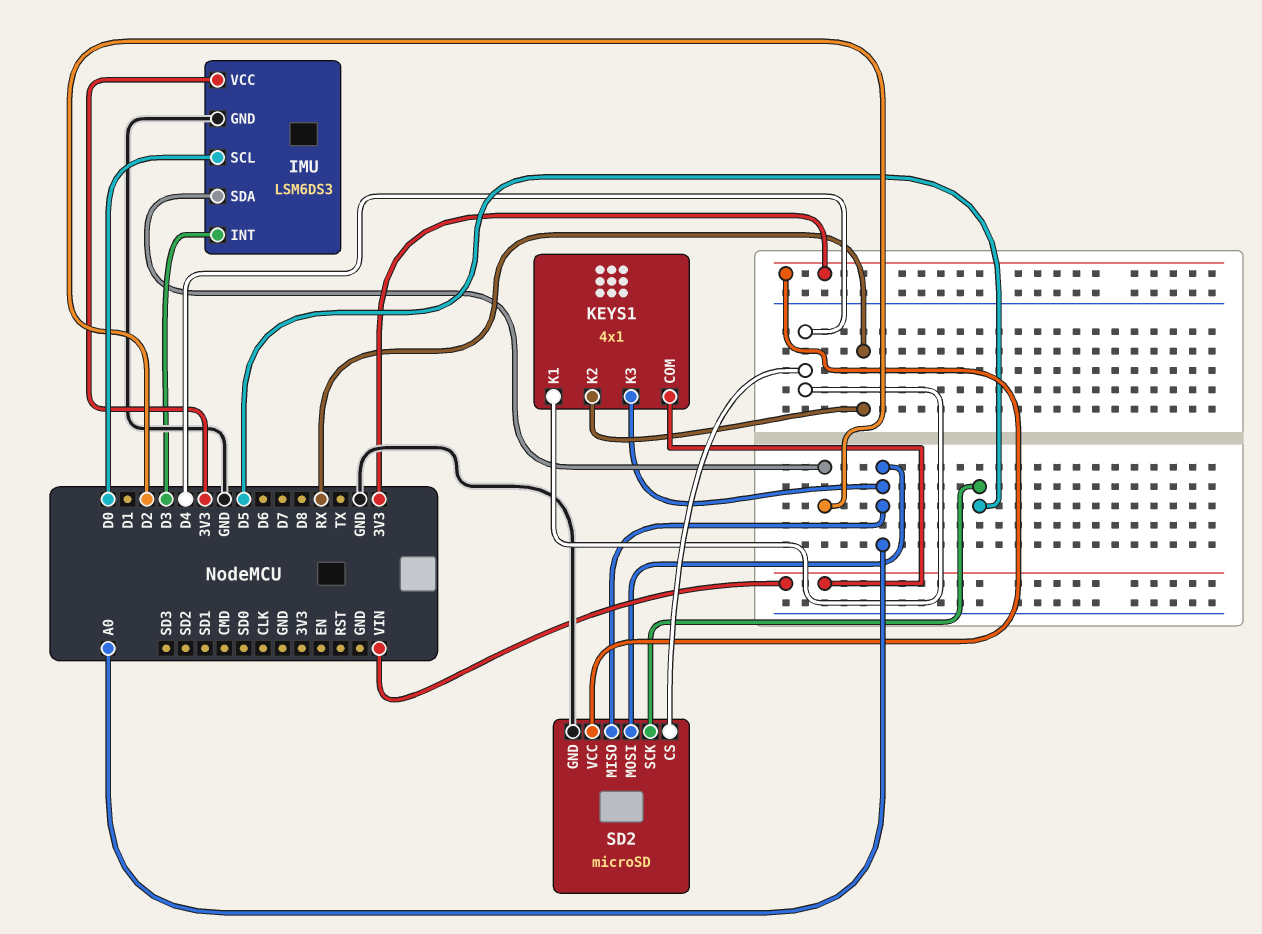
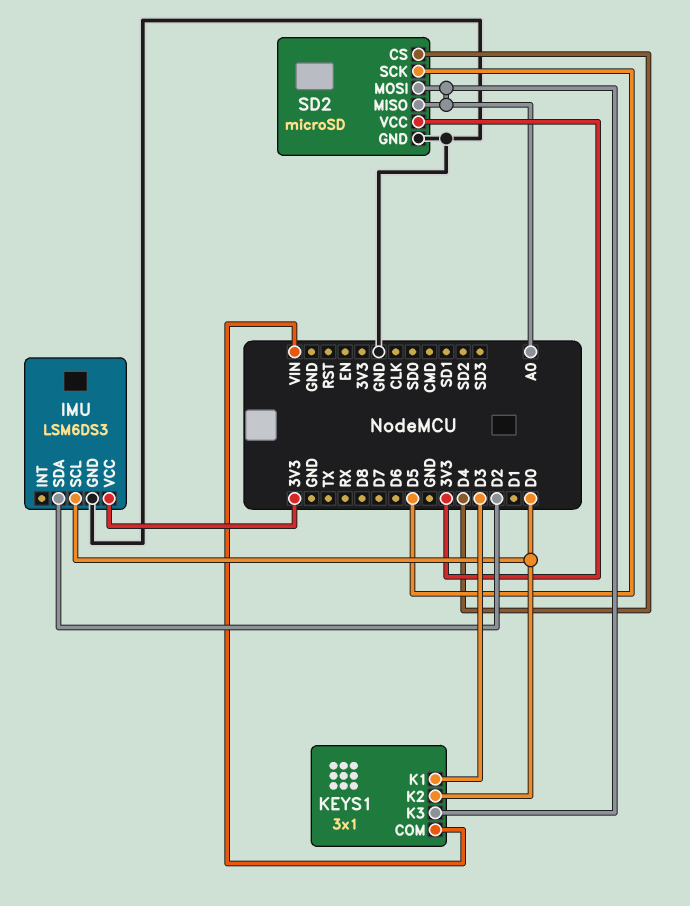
IMU pin INT: D3 -> none
KEYS1: 4x1 -> 3x1
KEYS1 pin K1: D4 -> D3
KEYS1 pin K2: RX -> D0

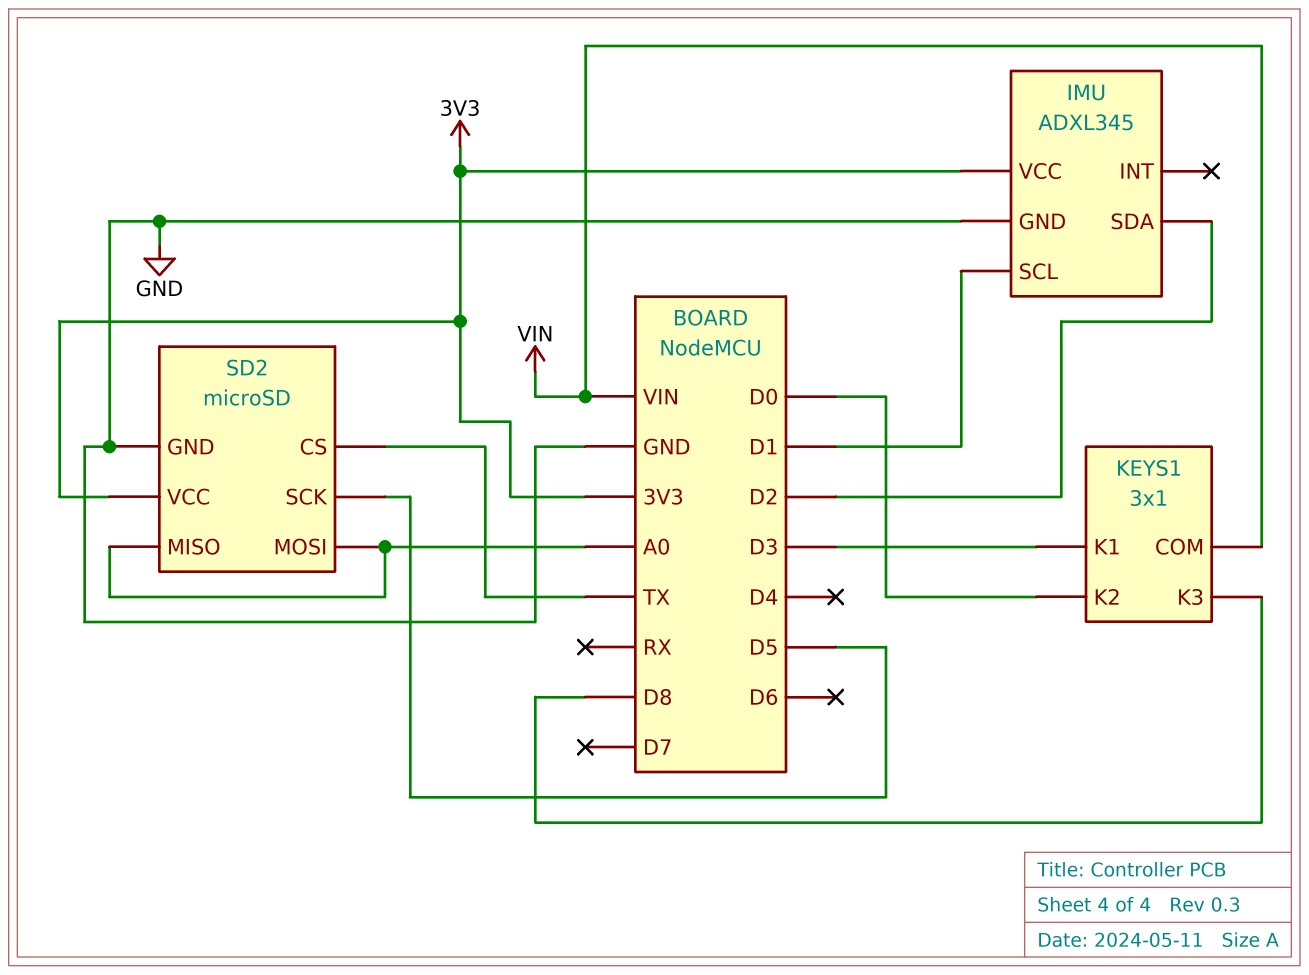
IMU: LSM6DS3 -> ADXL345
IMU pin SCL: D0 -> D1
KEYS1 pin K3: A0 -> D8
SD2 pin CS: D4 -> TX

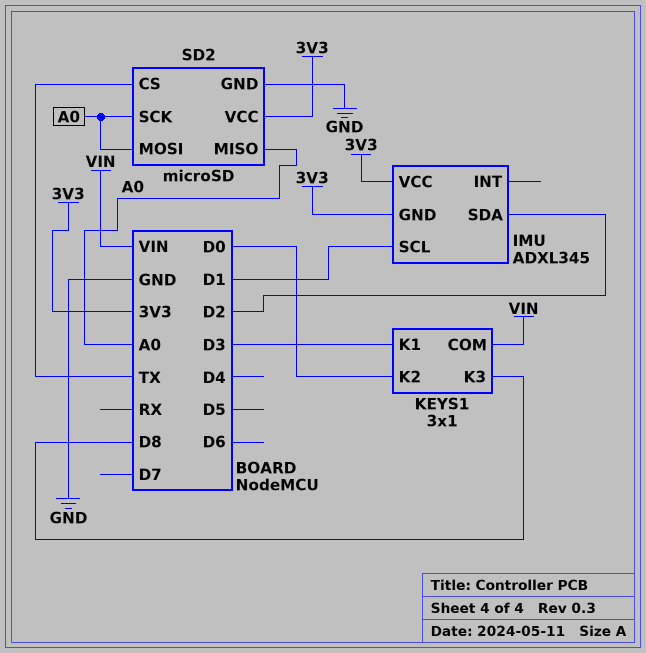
IMU pin GND: GND -> 3V3
SD2 pin SCK: D5 -> A0

